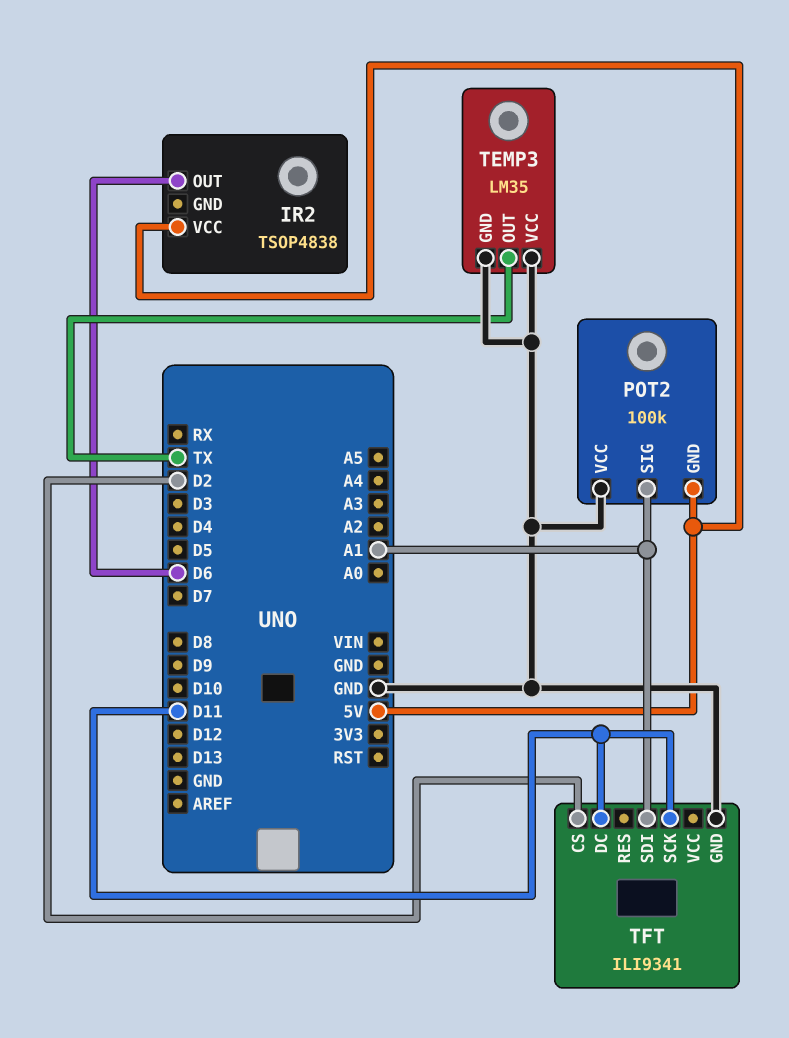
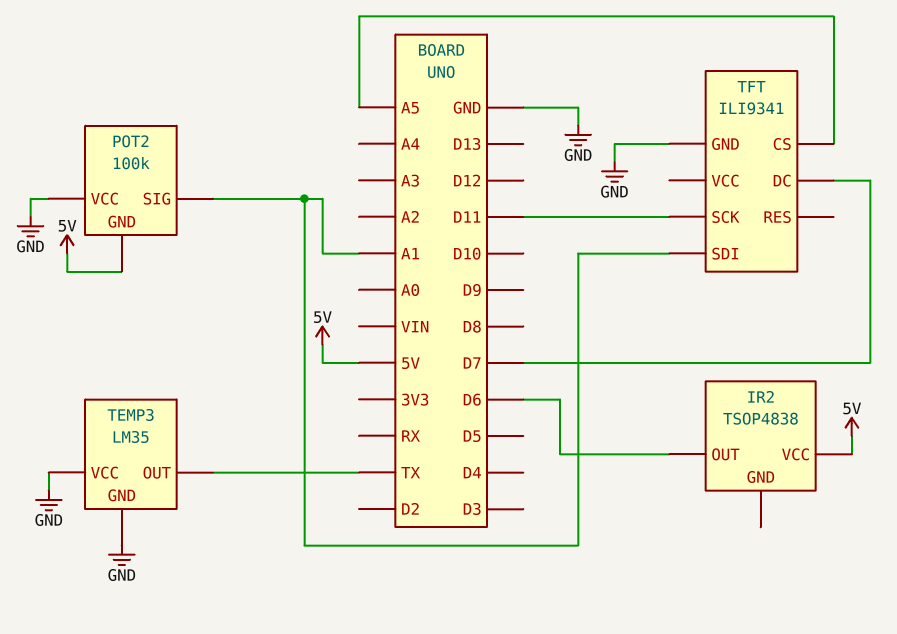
TFT pin CS: D2 -> A5
TFT pin DC: D11 -> D7

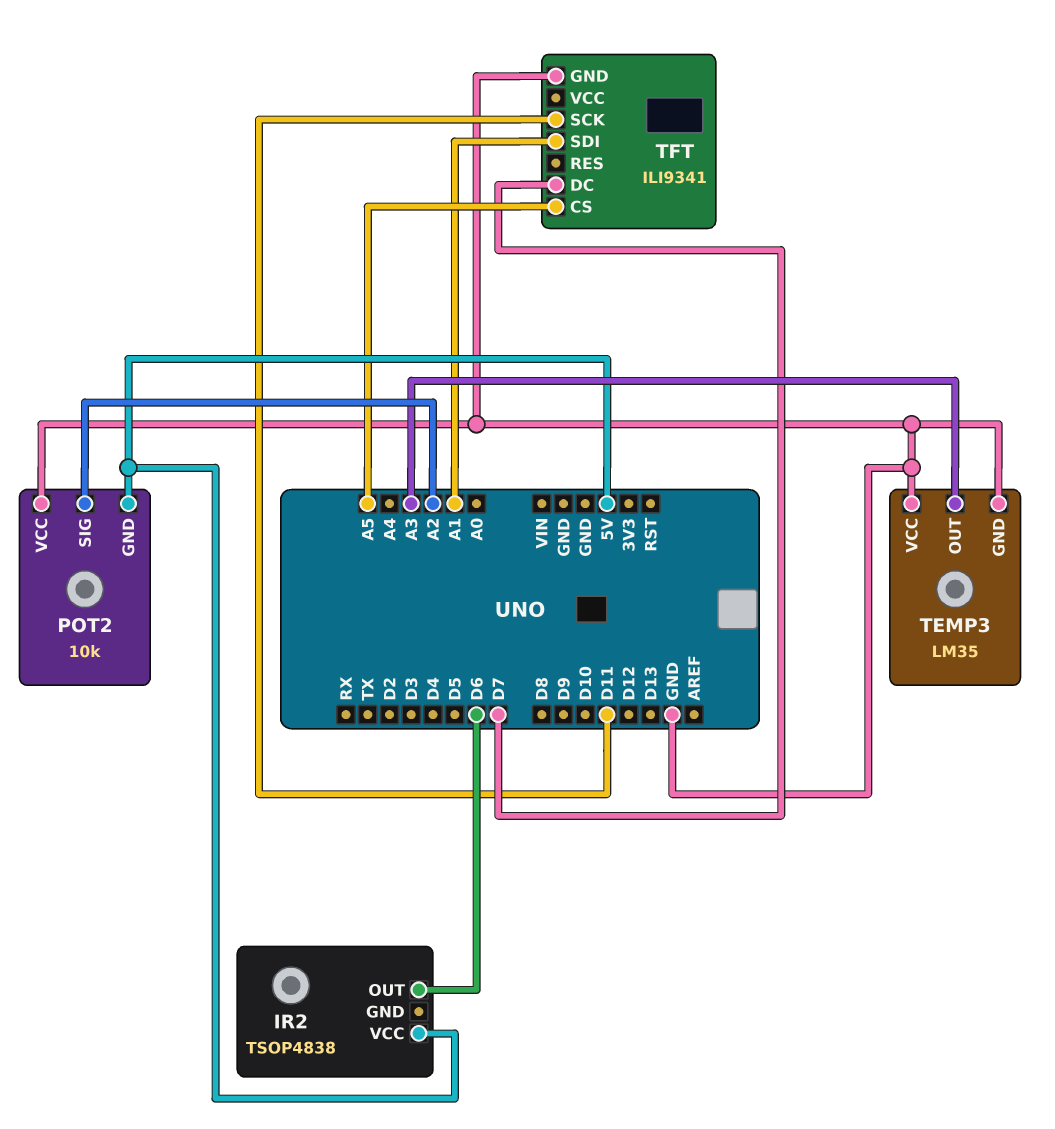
POT2: 100k -> 10k
POT2 pin SIG: A1 -> A2
TEMP3 pin OUT: TX -> A3

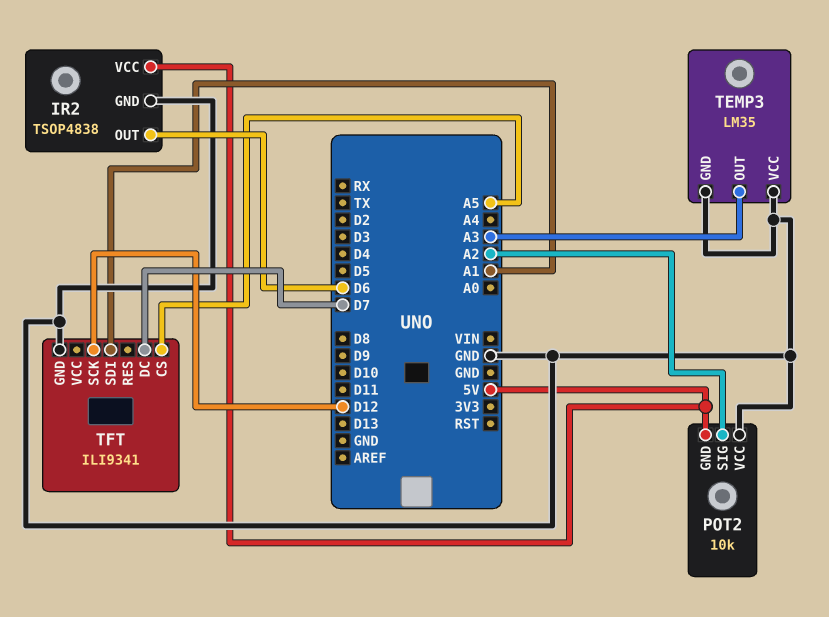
IR2 pin GND: none -> GND
TFT pin SCK: D11 -> D12

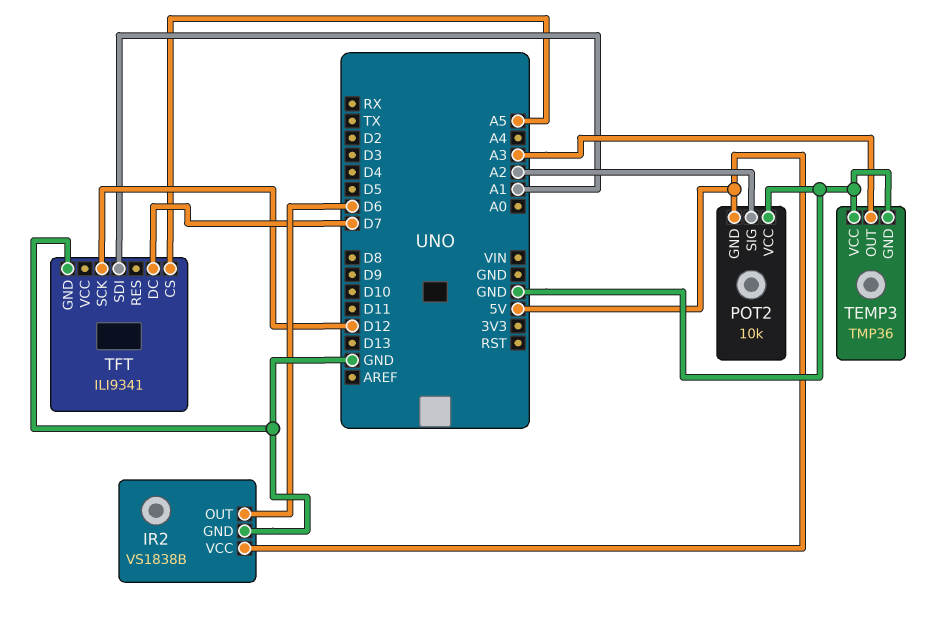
IR2: TSOP4838 -> VS1838B
TEMP3: LM35 -> TMP36

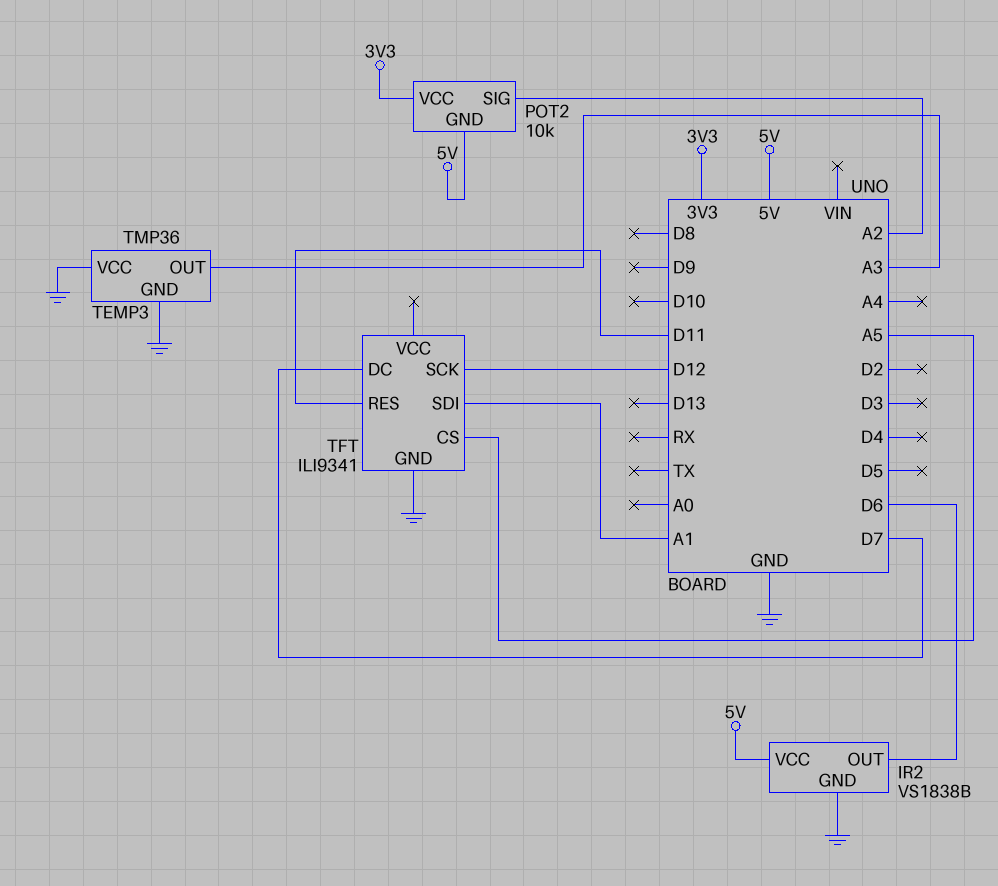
POT2 pin VCC: GND -> 3V3
TFT pin RES: none -> D11

